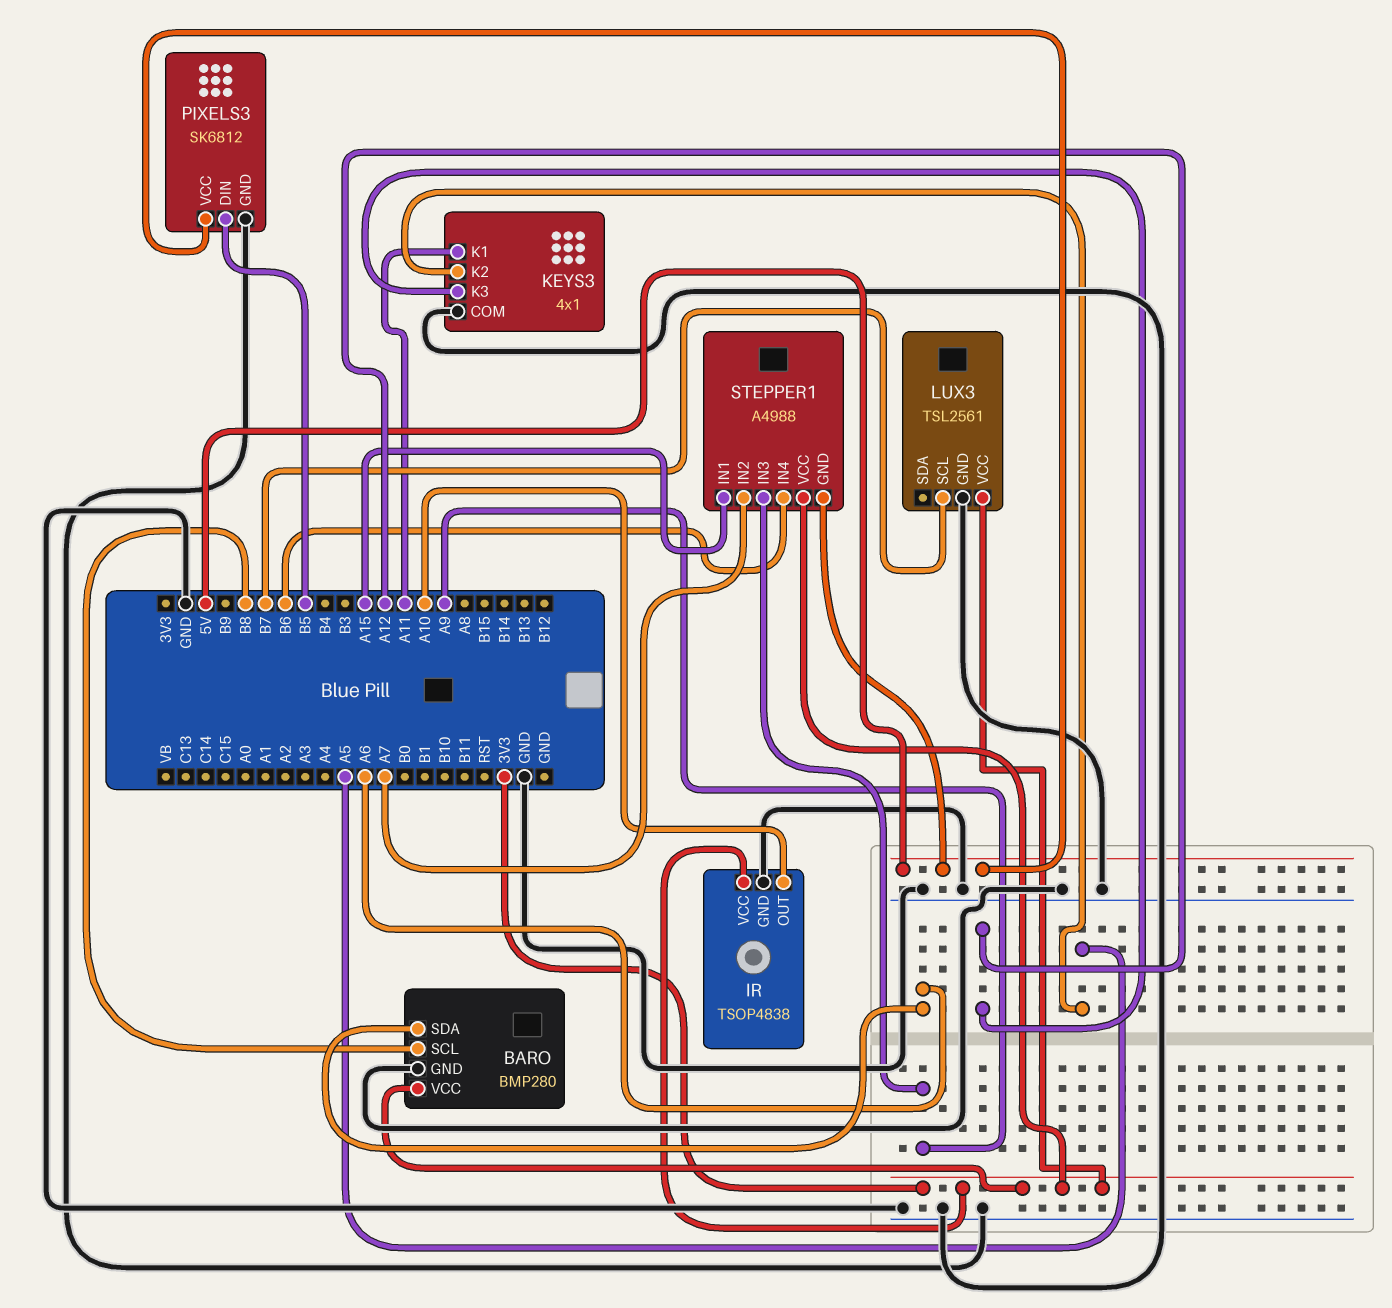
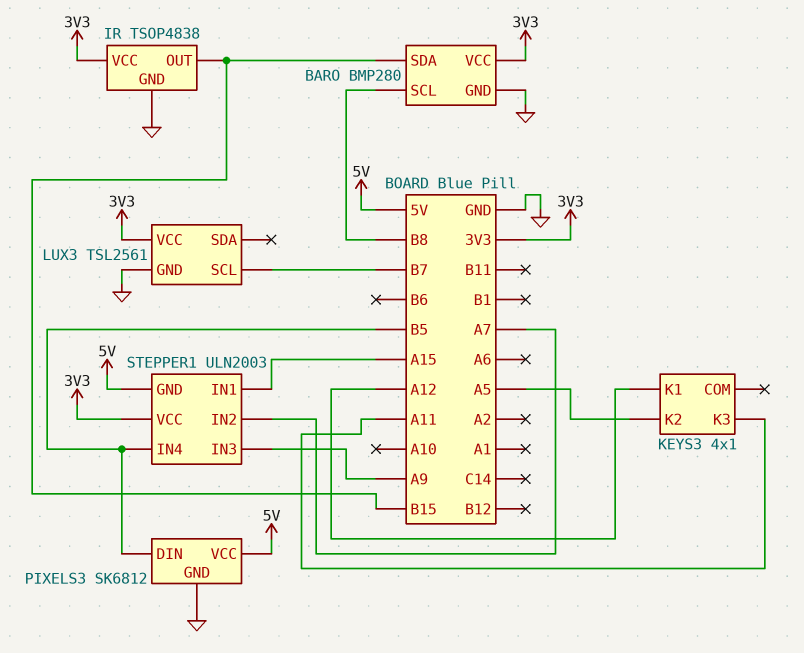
BARO pin SDA: A6 -> B15
IR pin OUT: A10 -> B15
KEYS3 pin COM: GND -> none
KEYS3 pin K1: A11 -> A12
KEYS3 pin K3: A12 -> A11
STEPPER1: A4988 -> ULN2003
STEPPER1 pin IN4: B6 -> B5

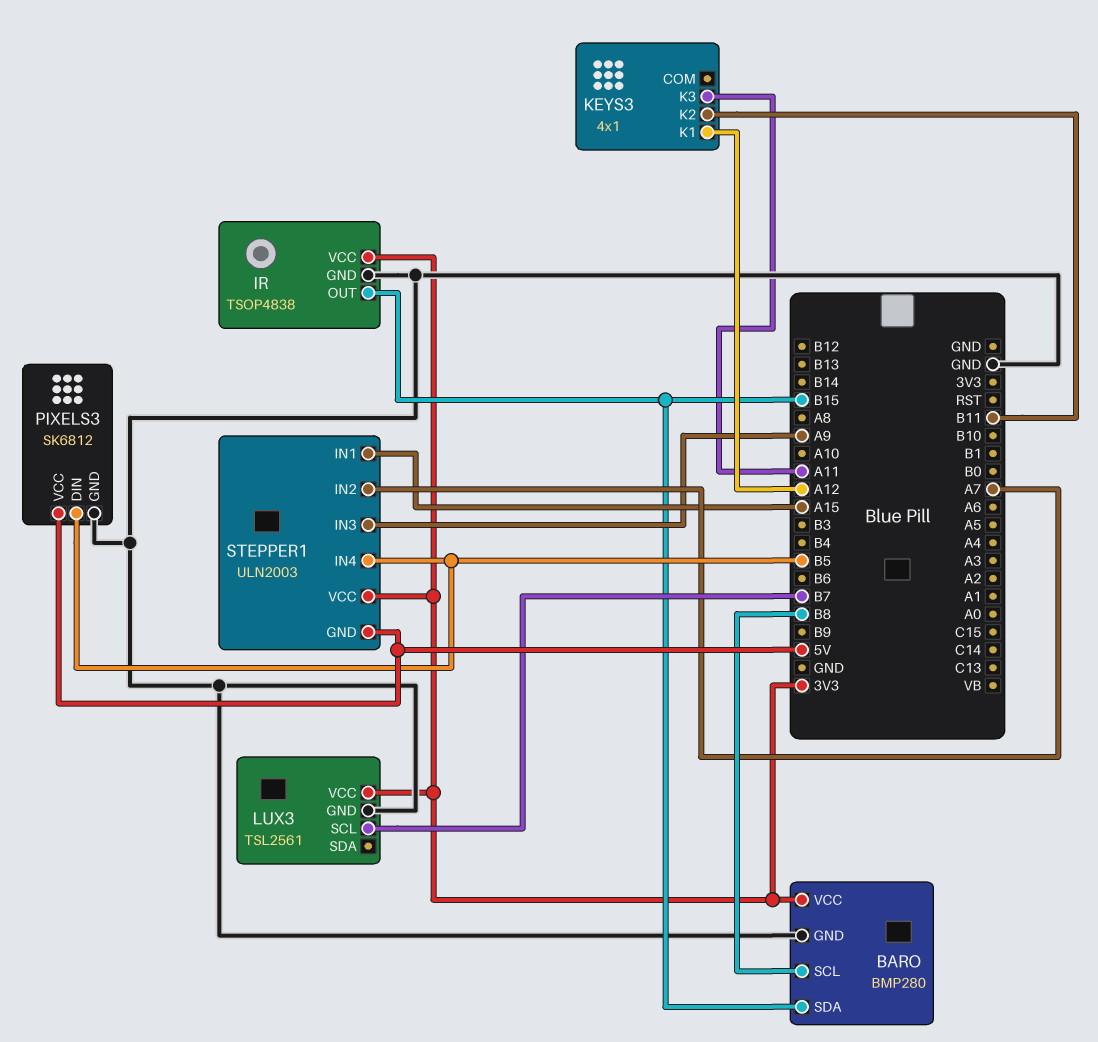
KEYS3 pin K2: A5 -> B11

